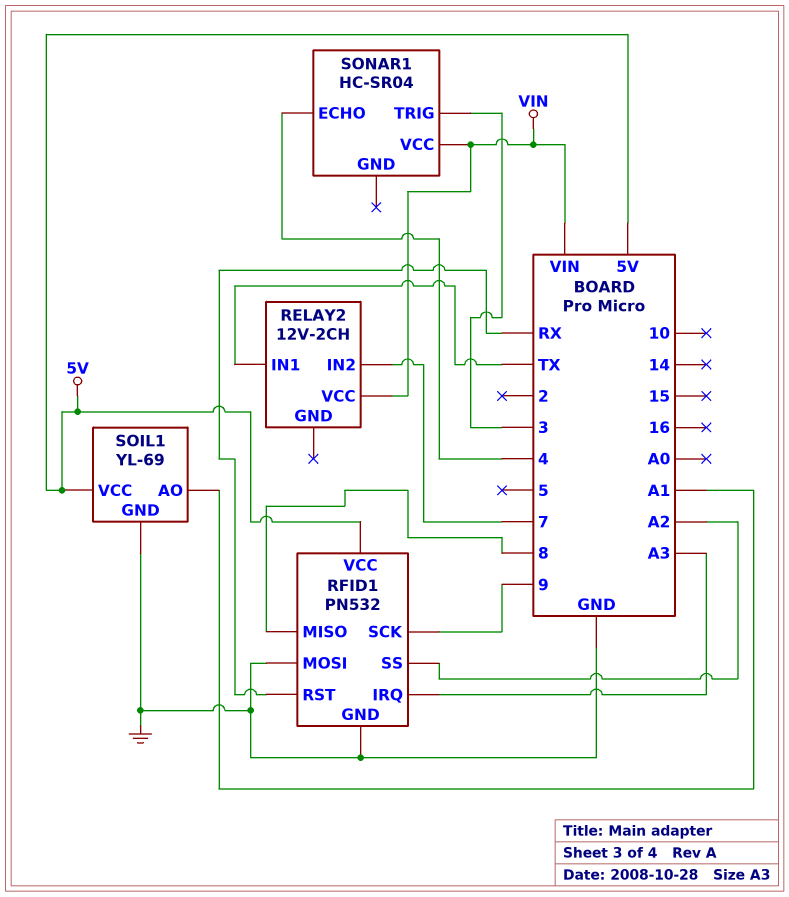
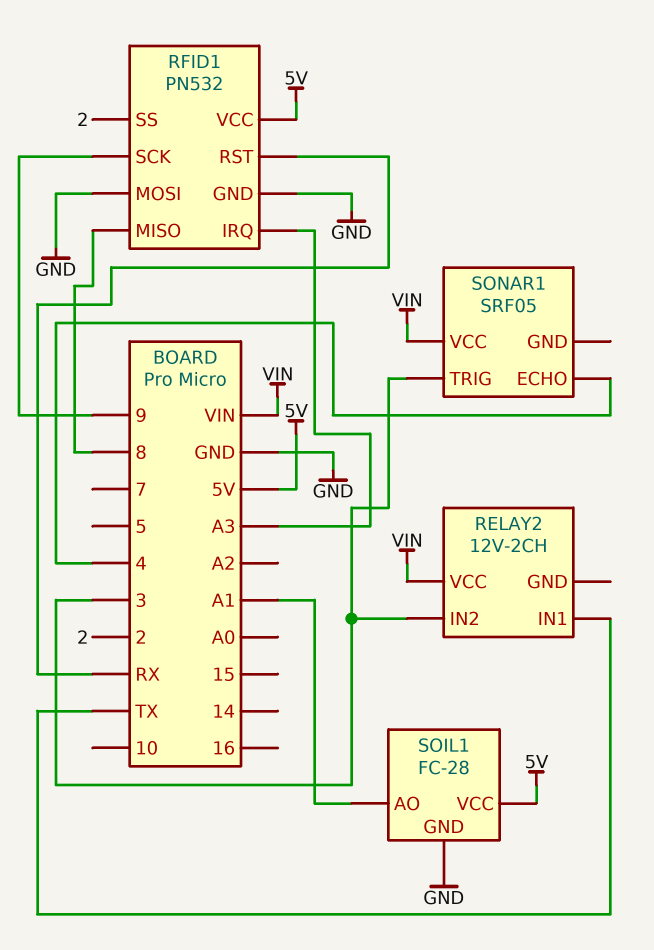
RELAY2 pin IN2: 7 -> 3
RFID1 pin SS: A2 -> 2
SOIL1: YL-69 -> FC-28
SONAR1: HC-SR04 -> SRF05

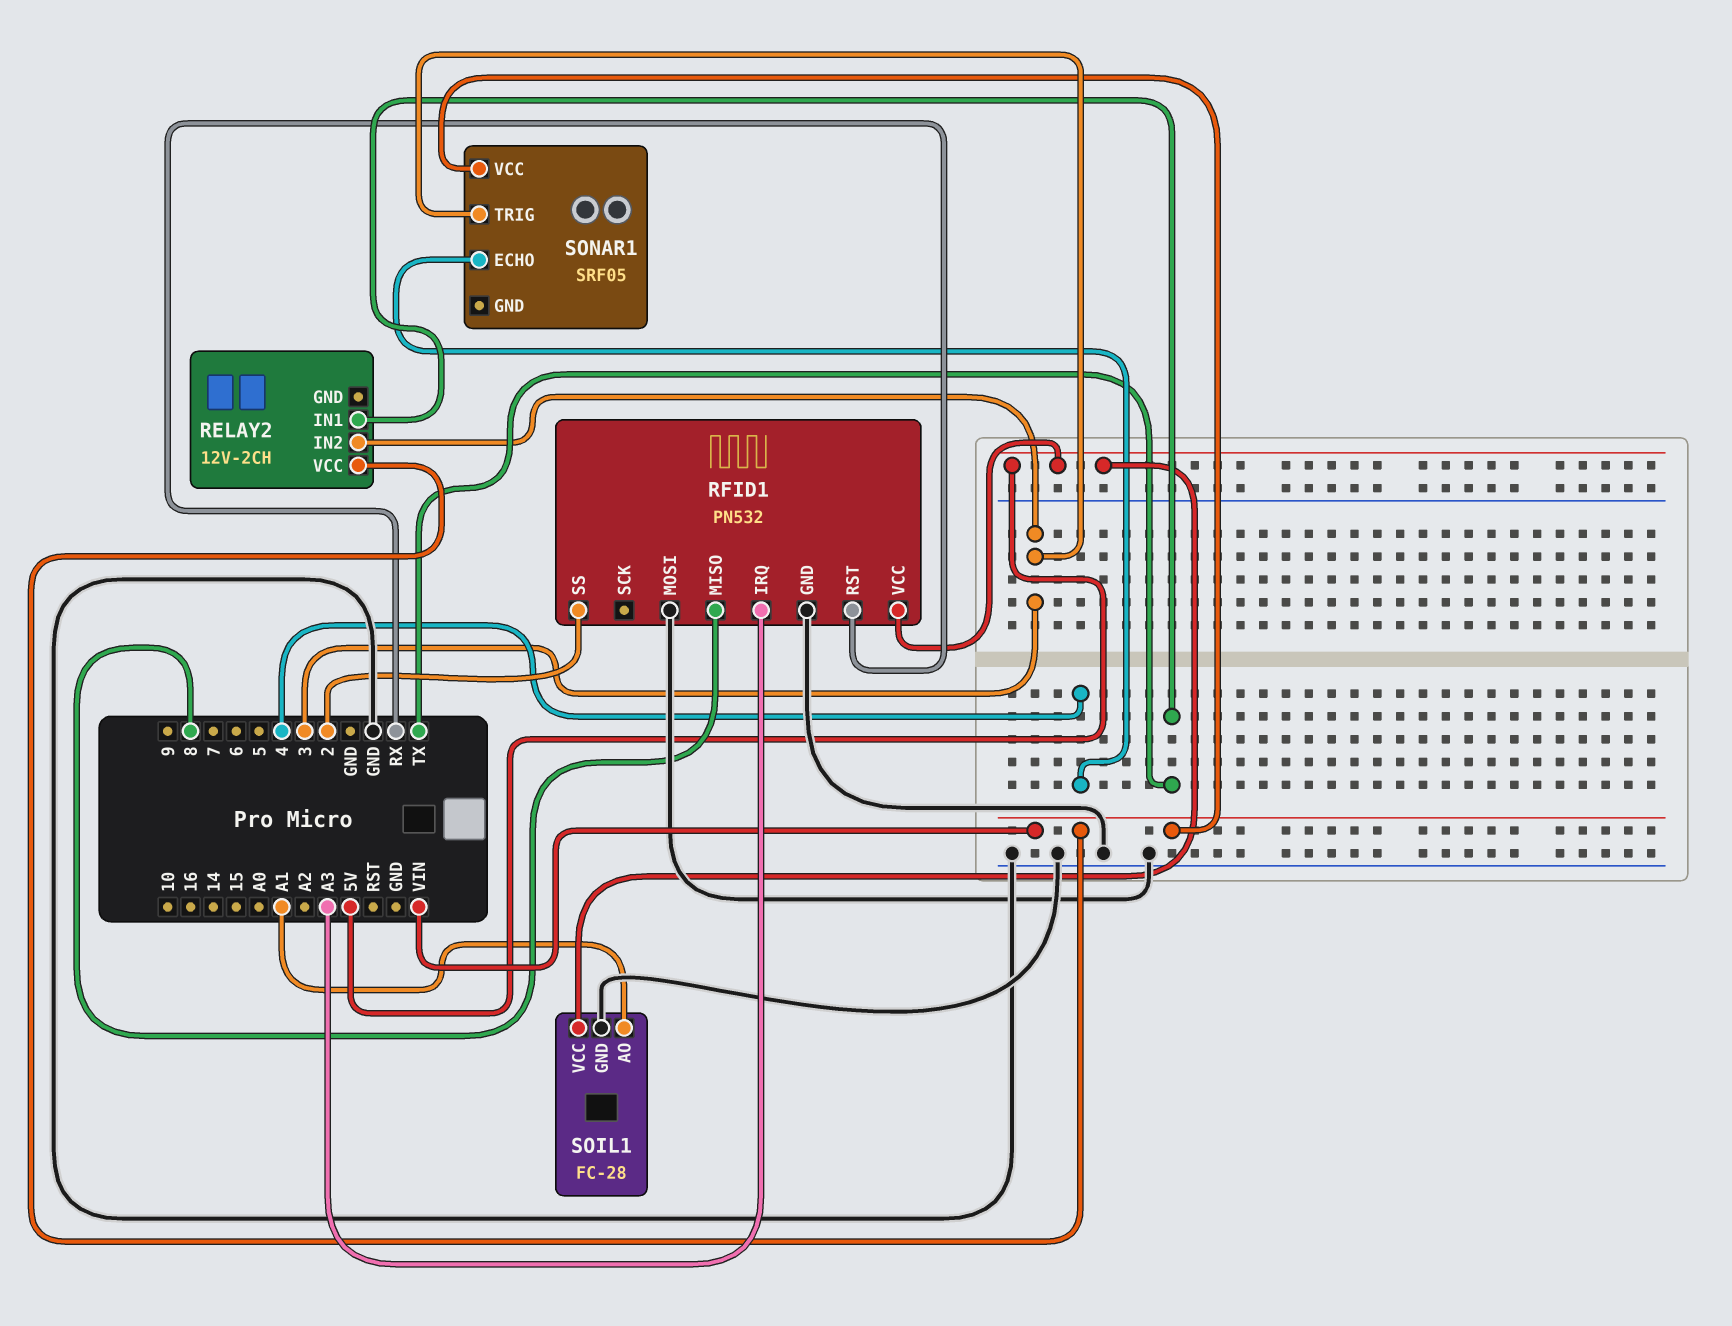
RFID1 pin SCK: 9 -> none

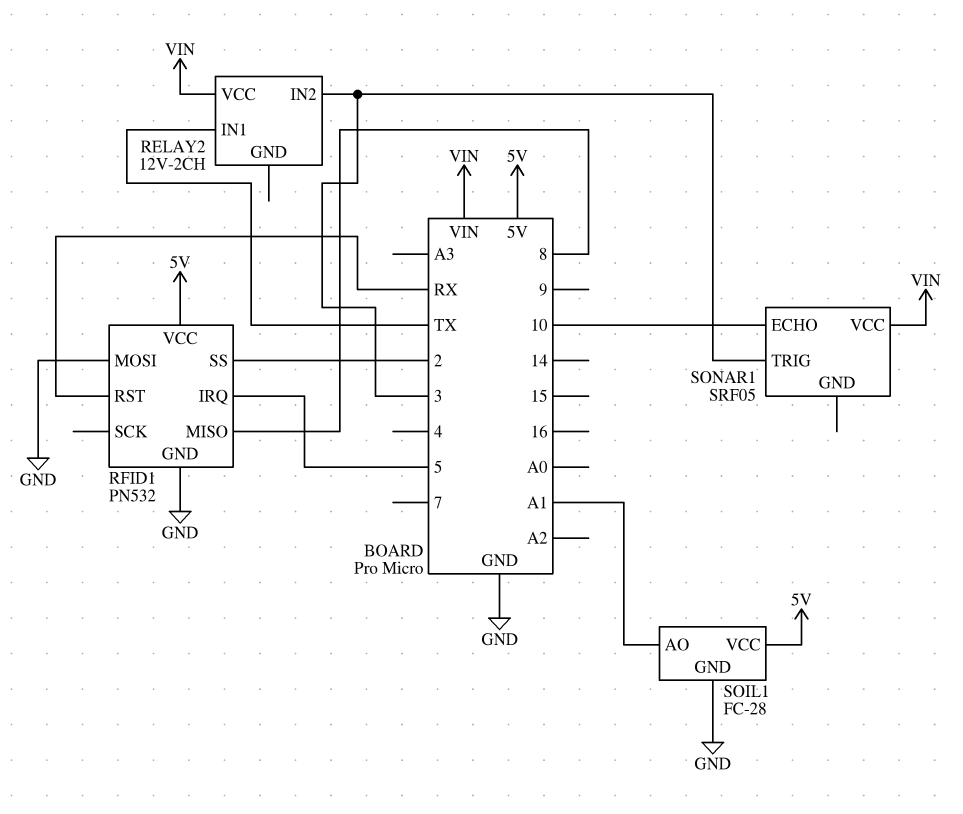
RFID1 pin IRQ: A3 -> 5
SONAR1 pin ECHO: 4 -> 10

